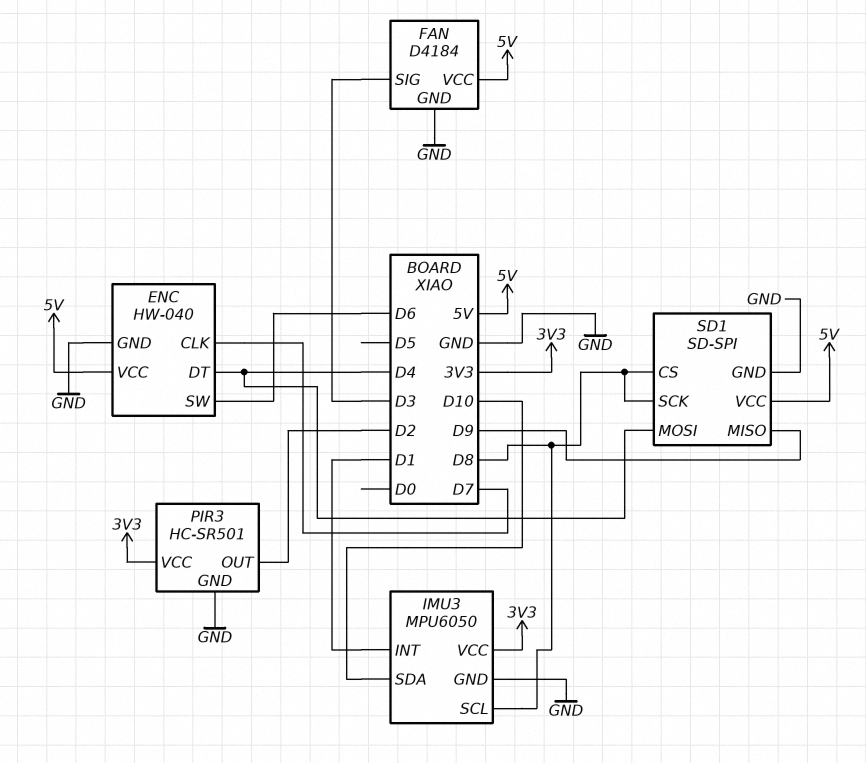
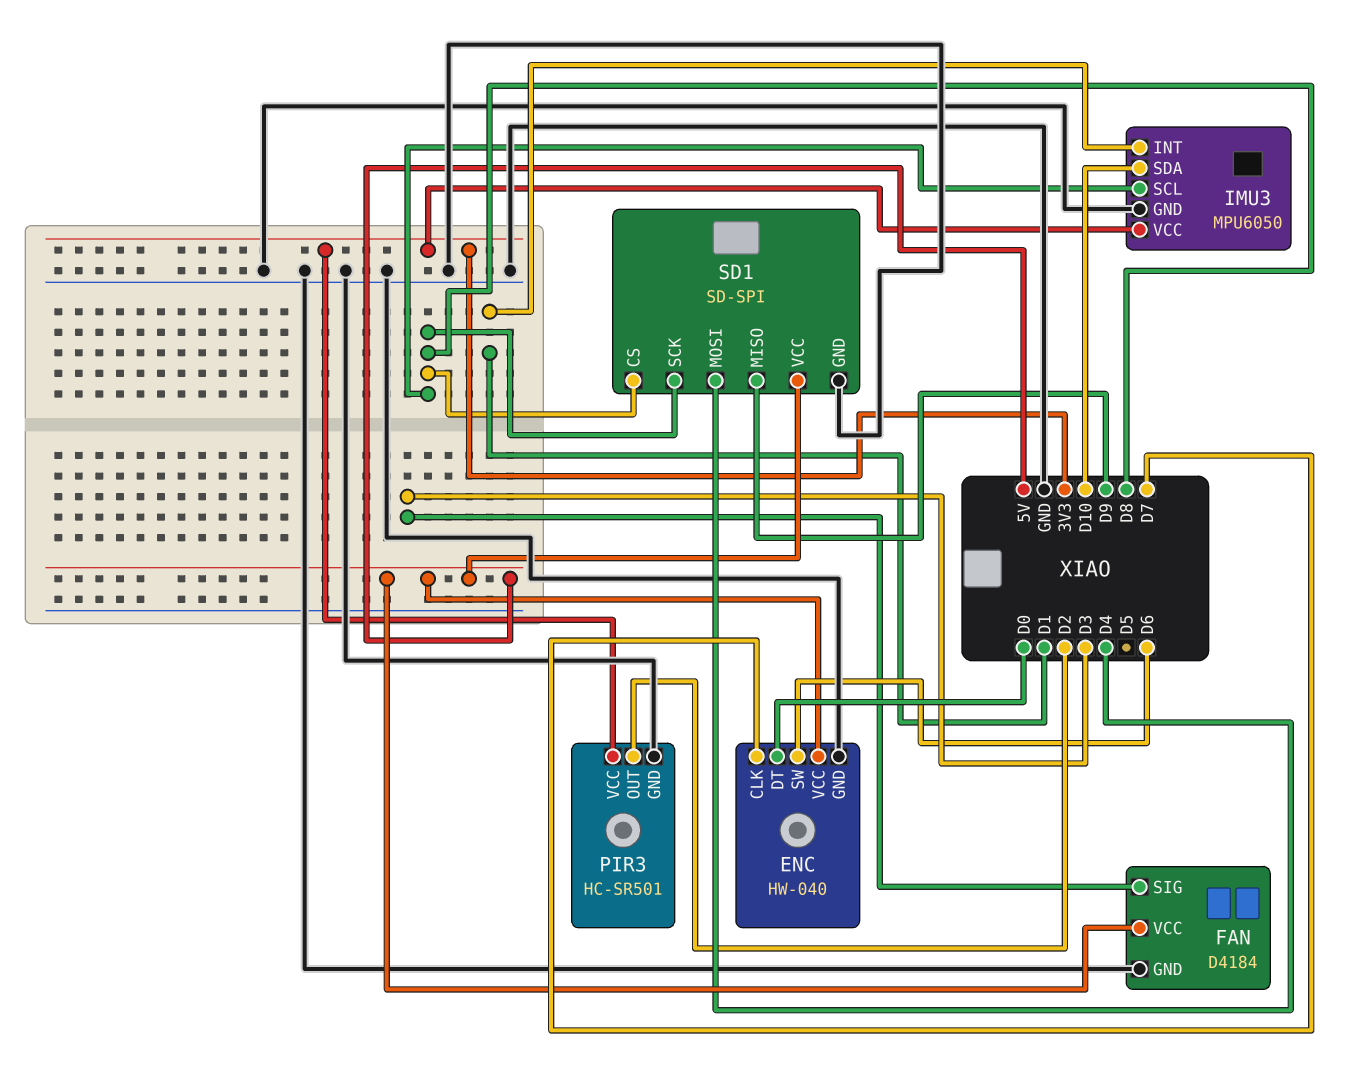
ENC pin DT: D4 -> D0

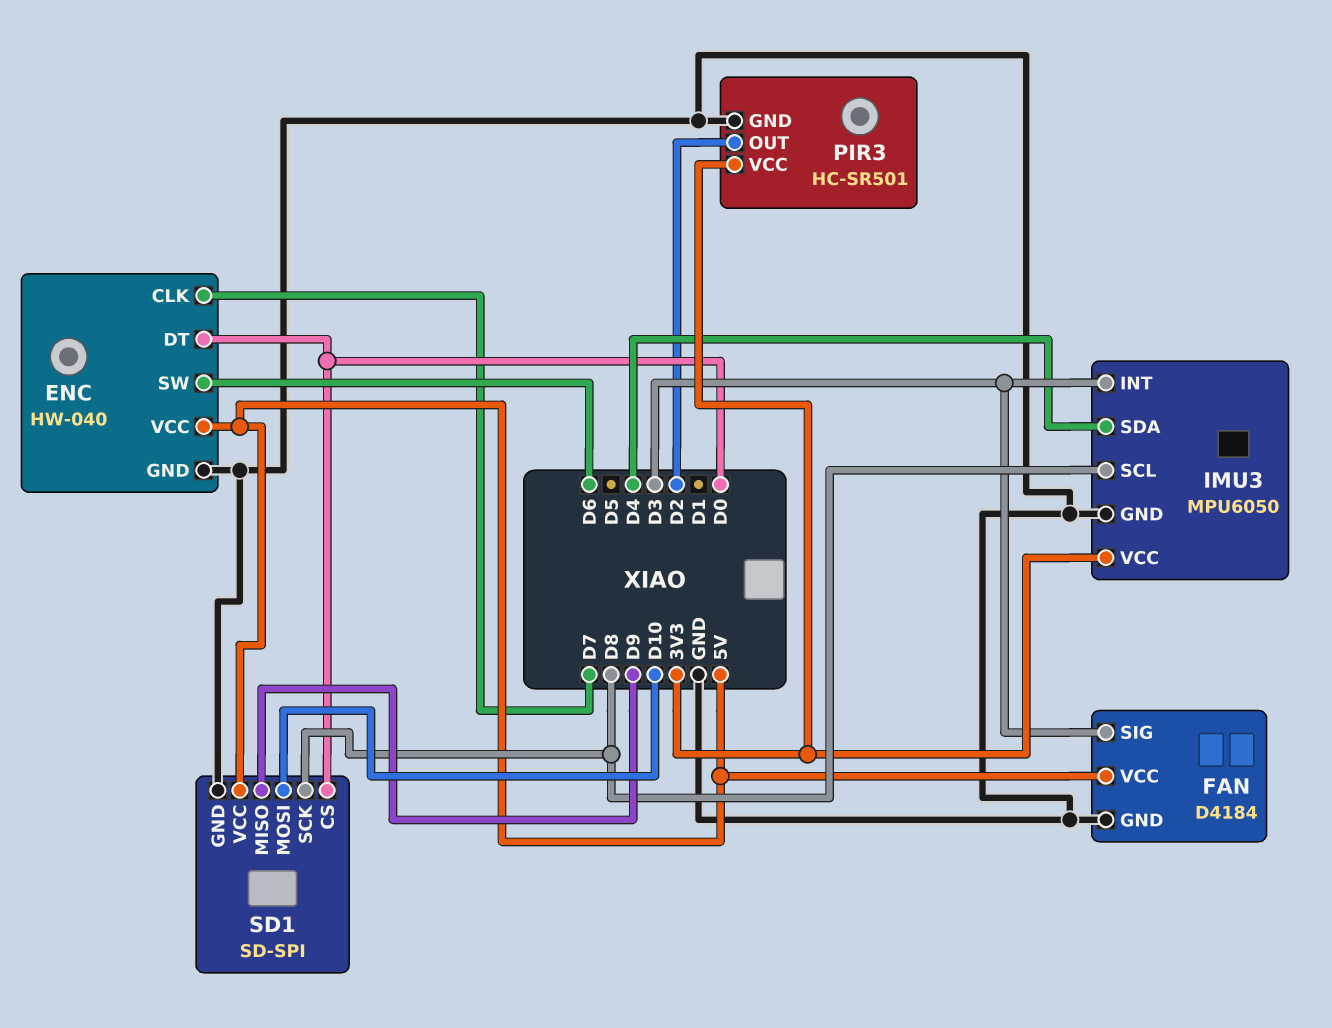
IMU3 pin INT: D1 -> D3
IMU3 pin SDA: D10 -> D4
SD1 pin CS: D8 -> D0
SD1 pin MOSI: D4 -> D10

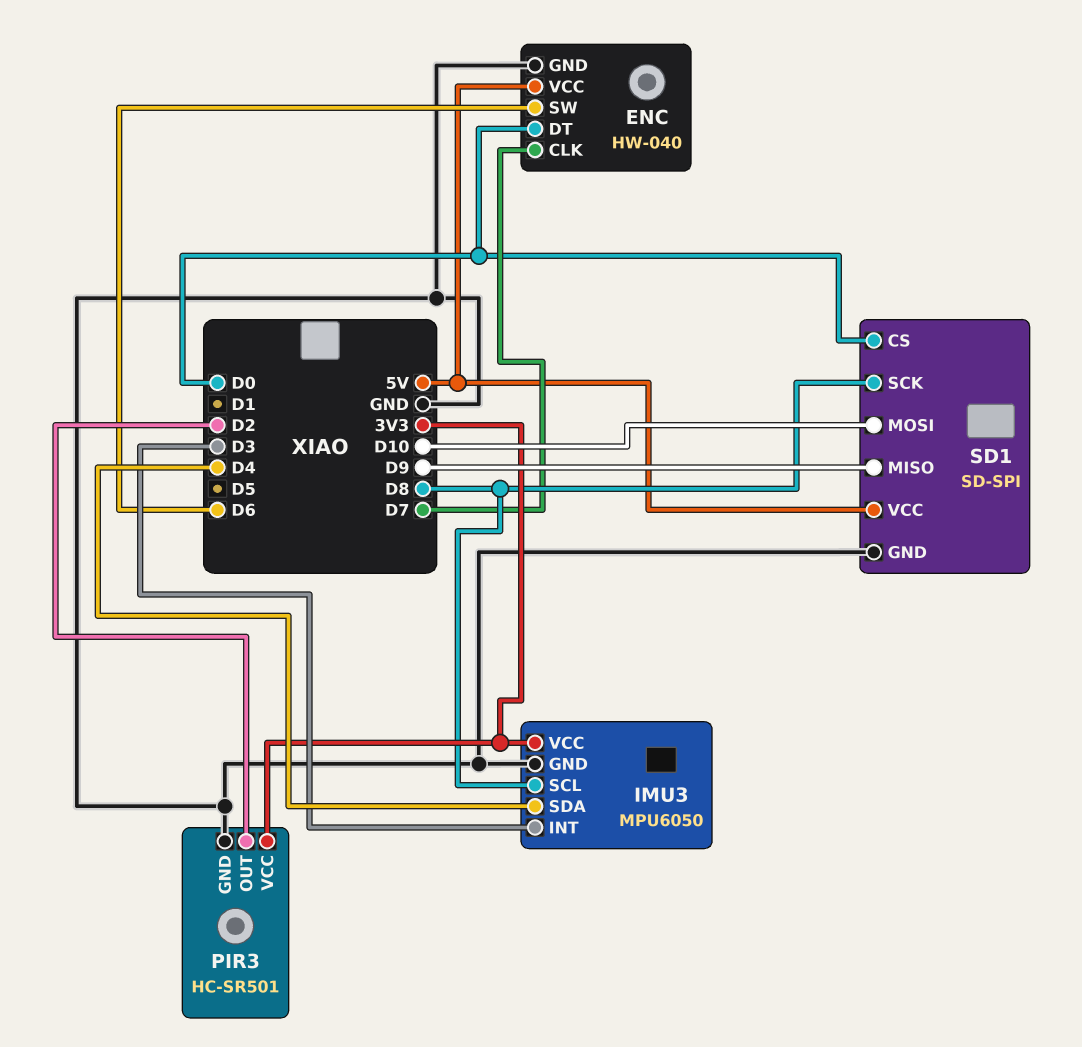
FAN: D4184 -> none
FAN pin GND: GND -> none
FAN pin SIG: D3 -> none
FAN pin VCC: 5V -> none

